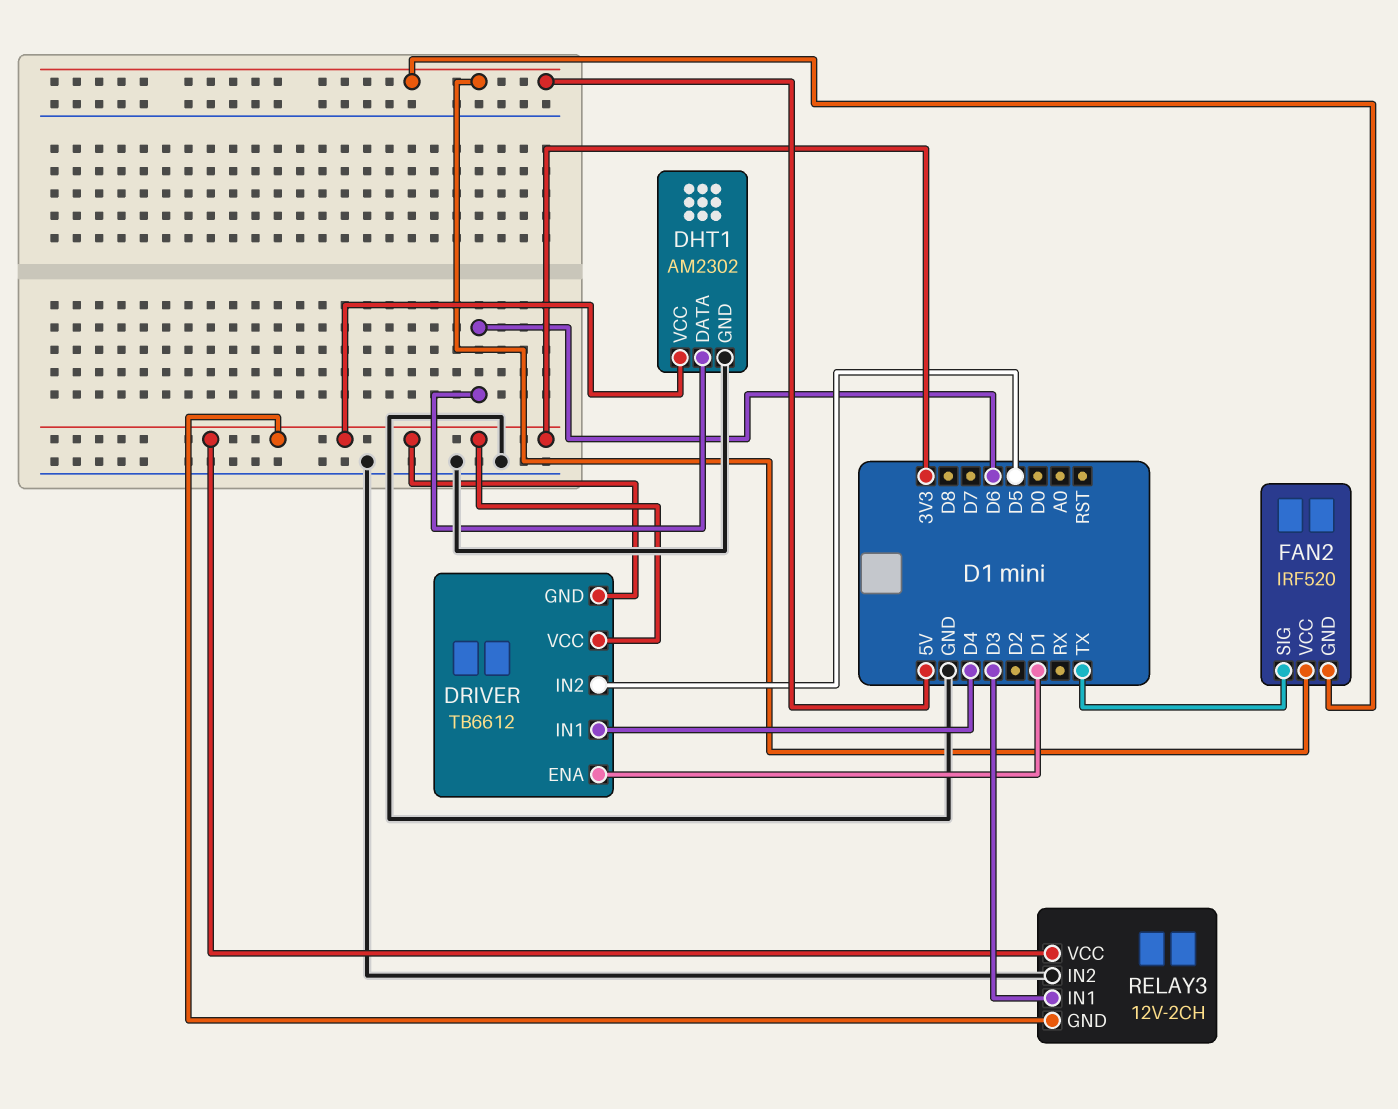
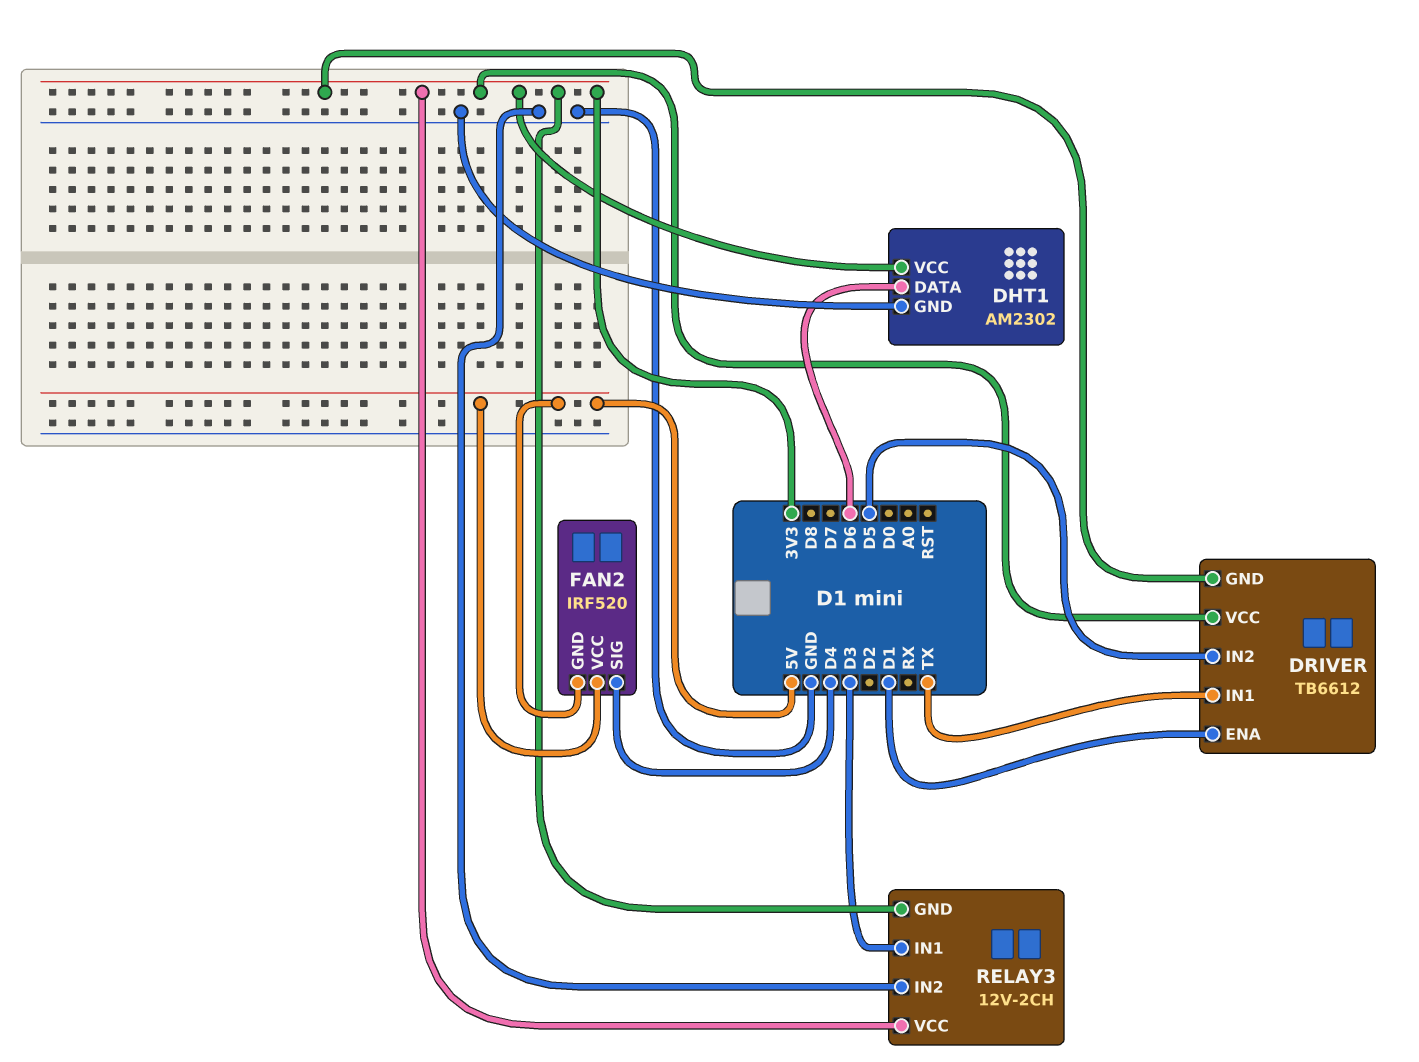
DRIVER pin IN1: D4 -> TX
FAN2 pin SIG: TX -> D4

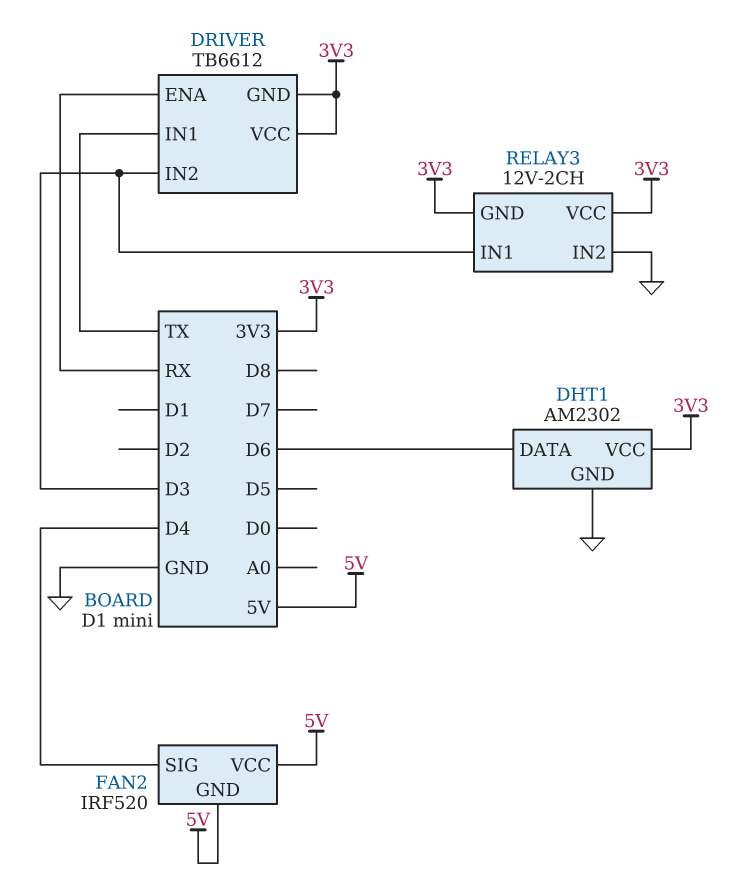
DRIVER pin ENA: D1 -> RX
DRIVER pin IN2: D5 -> D3

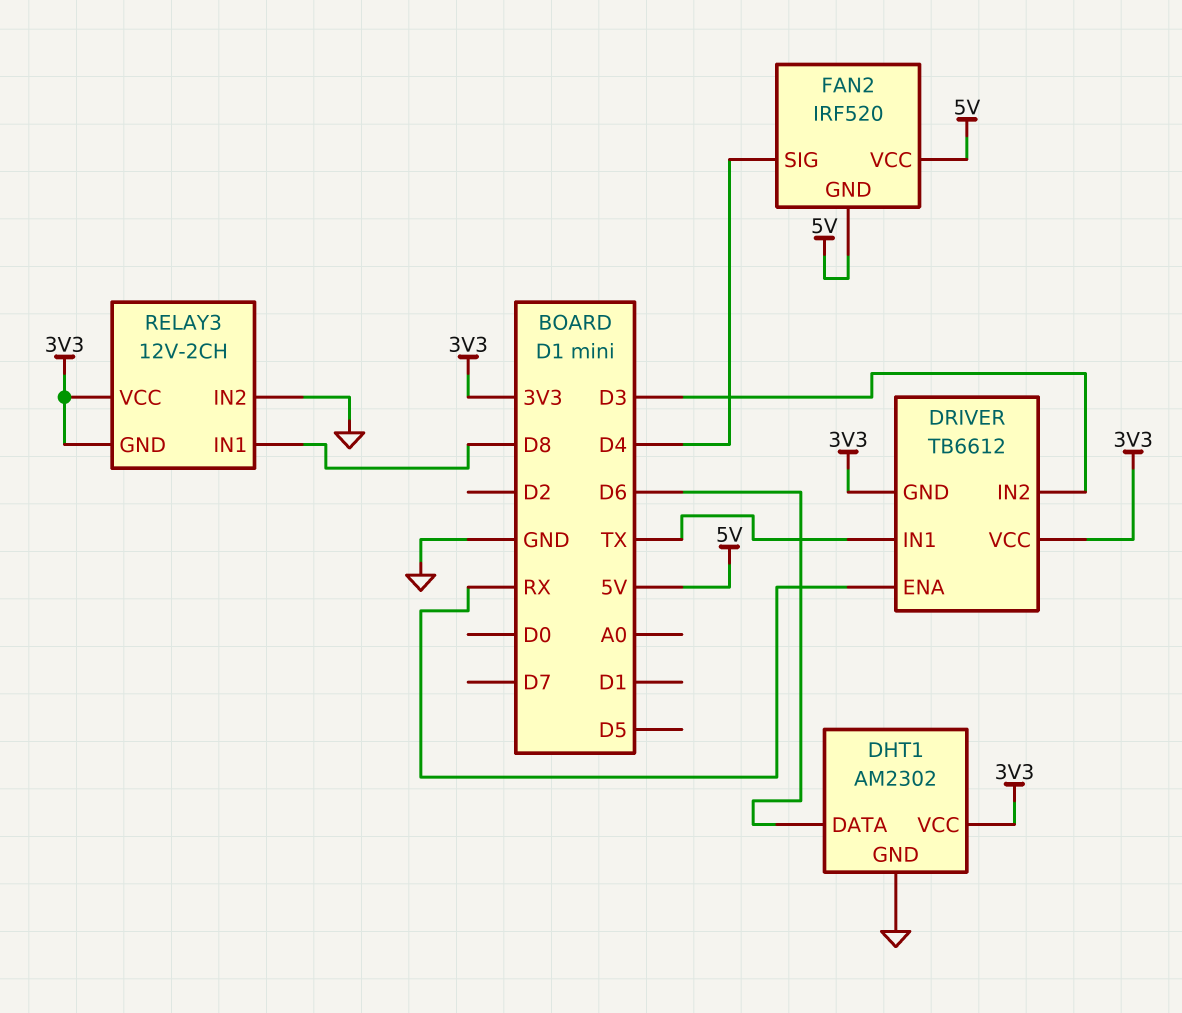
RELAY3 pin IN1: D3 -> D8

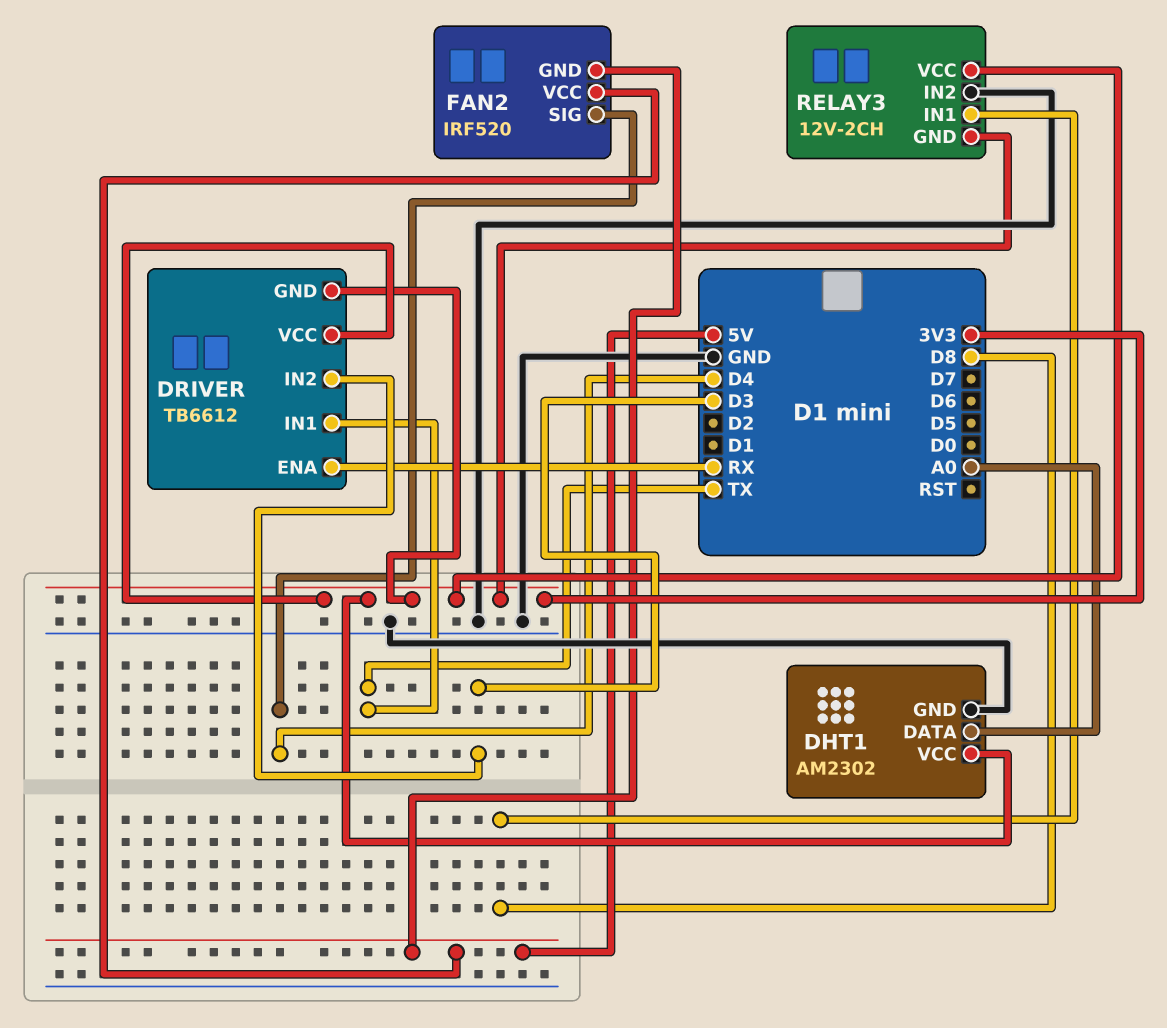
DHT1 pin DATA: D6 -> A0

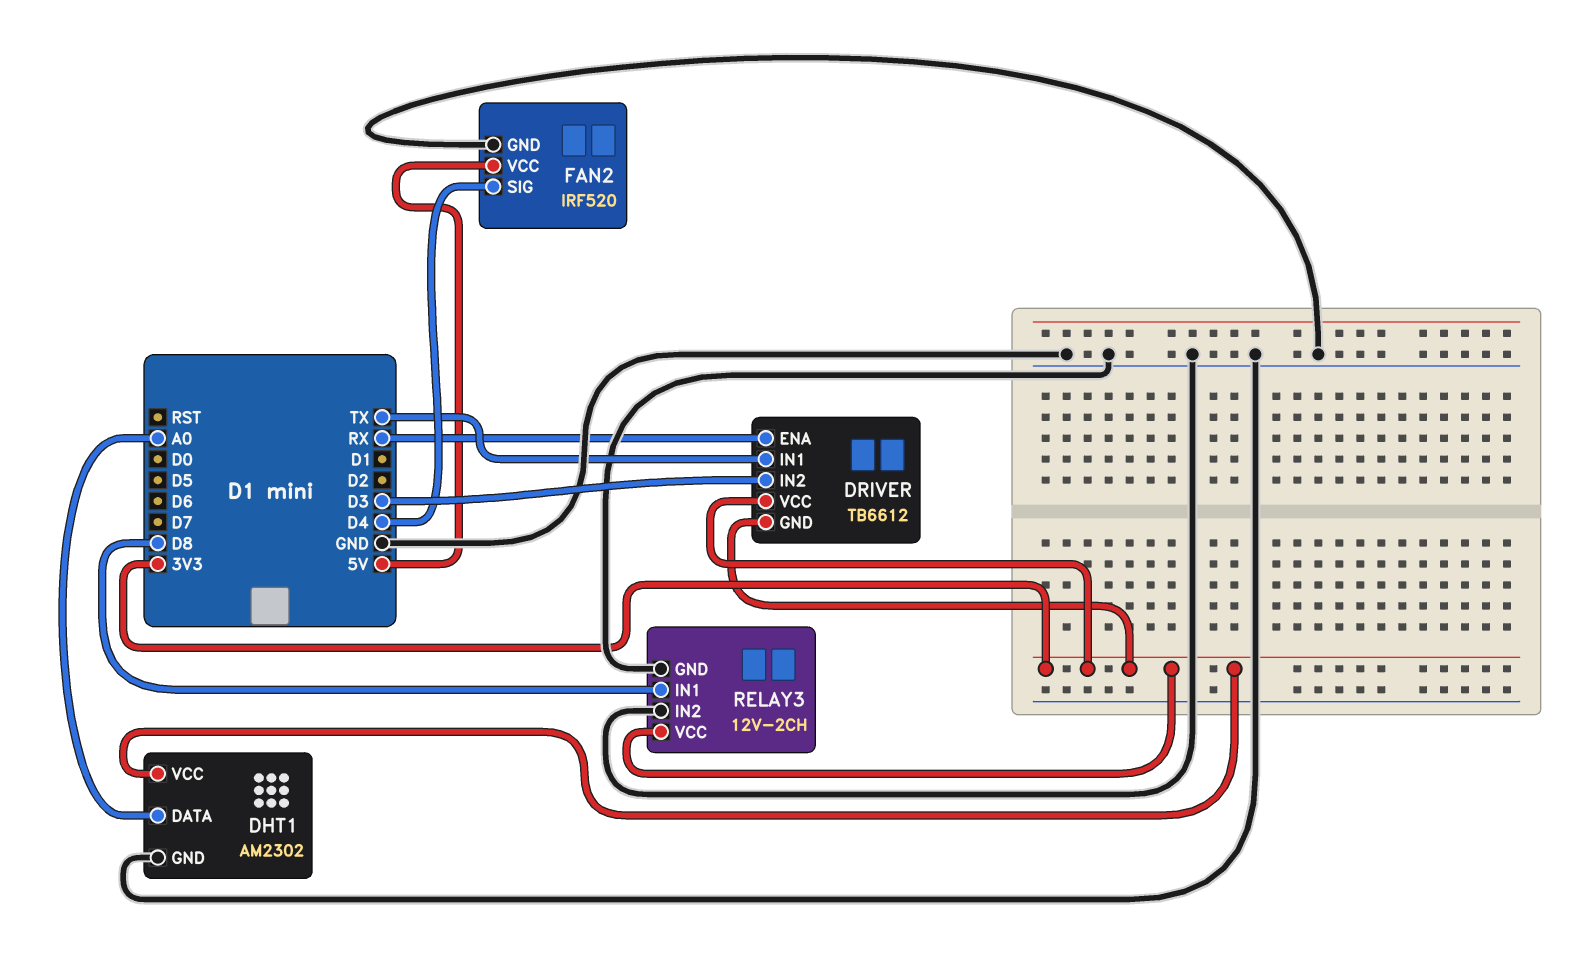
FAN2 pin GND: 5V -> GND
RELAY3 pin GND: 3V3 -> GND

